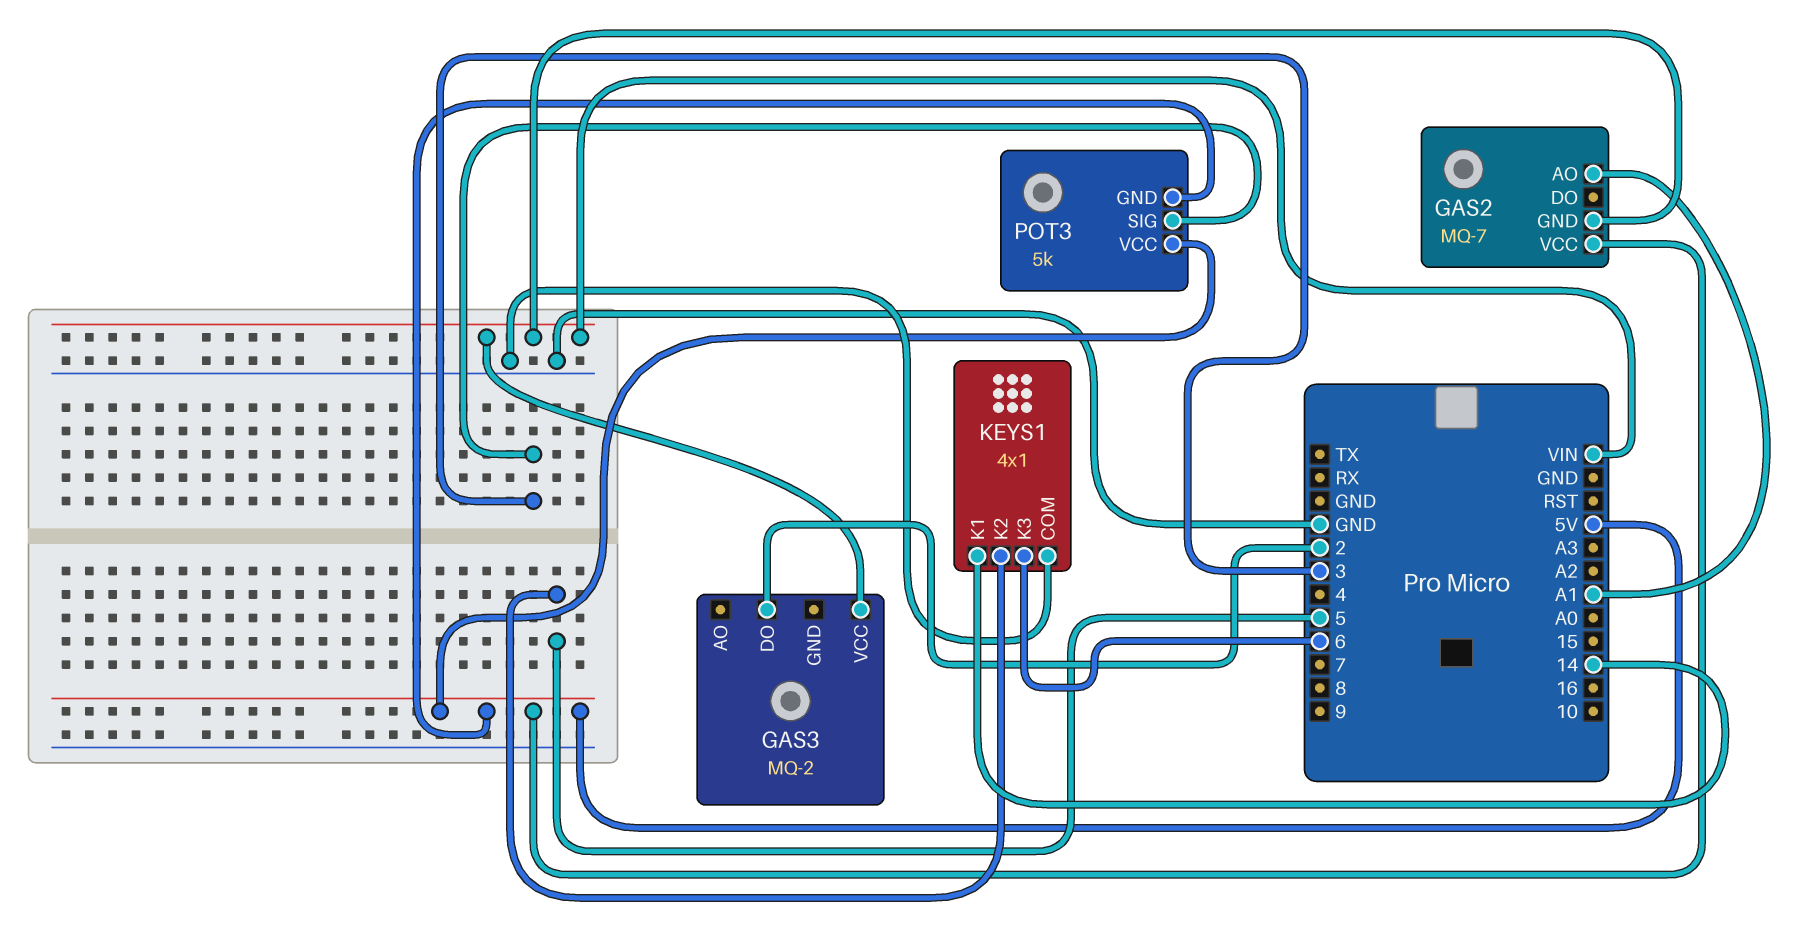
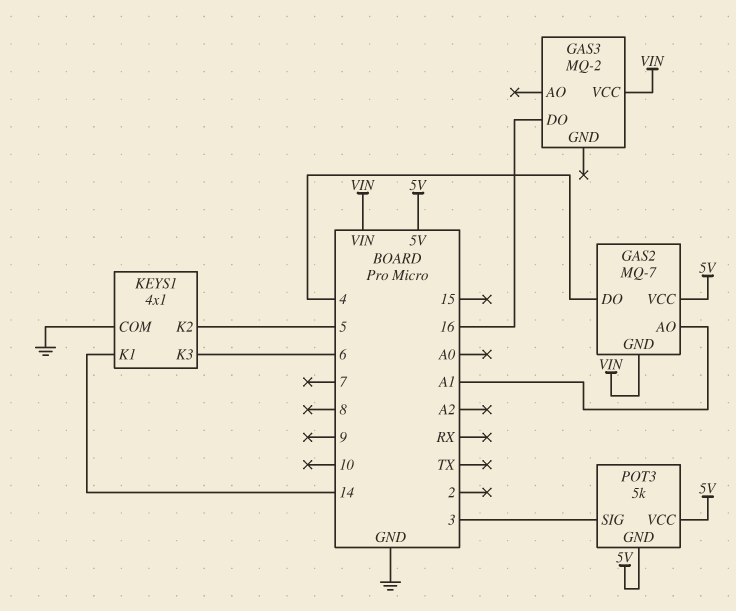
GAS2 pin DO: none -> 4
GAS3 pin DO: 2 -> 16

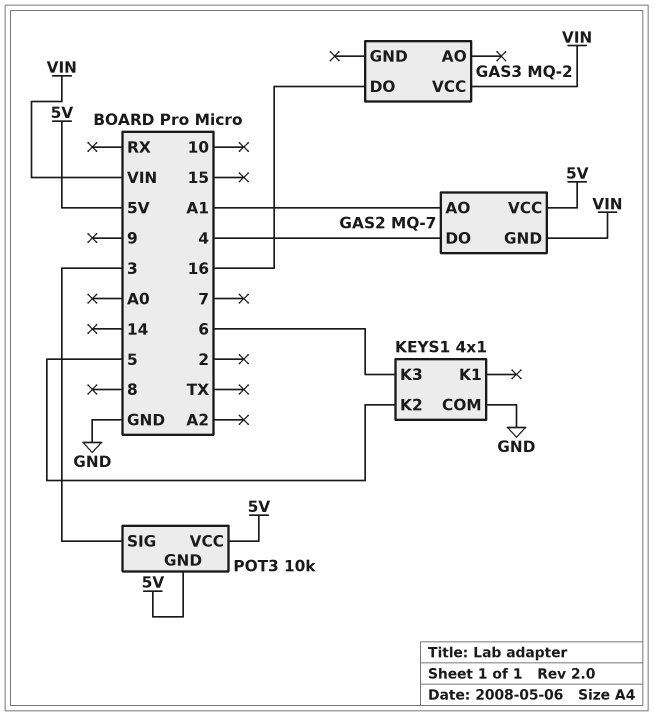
KEYS1 pin K1: 14 -> none
POT3: 5k -> 10k

